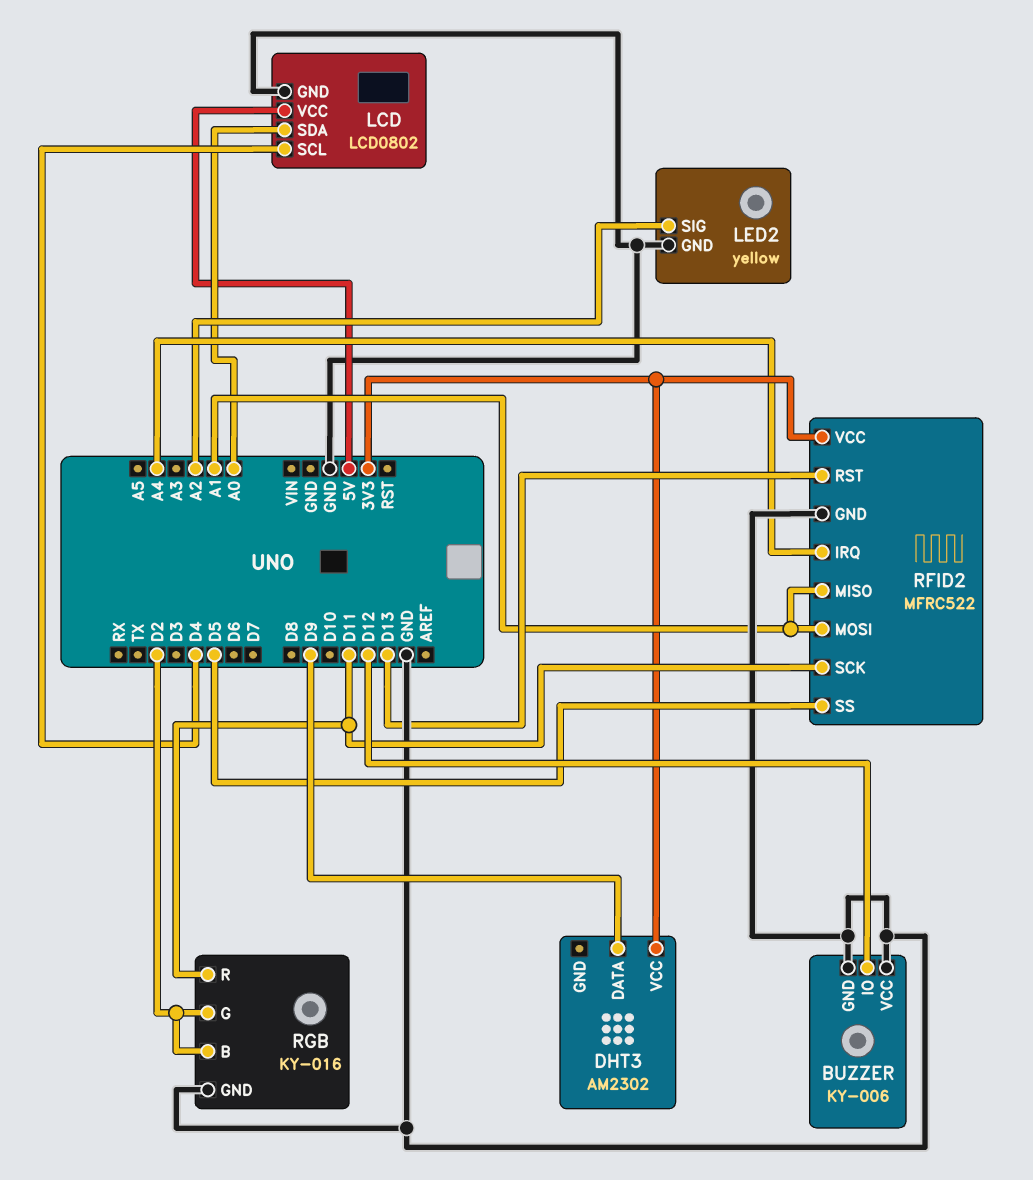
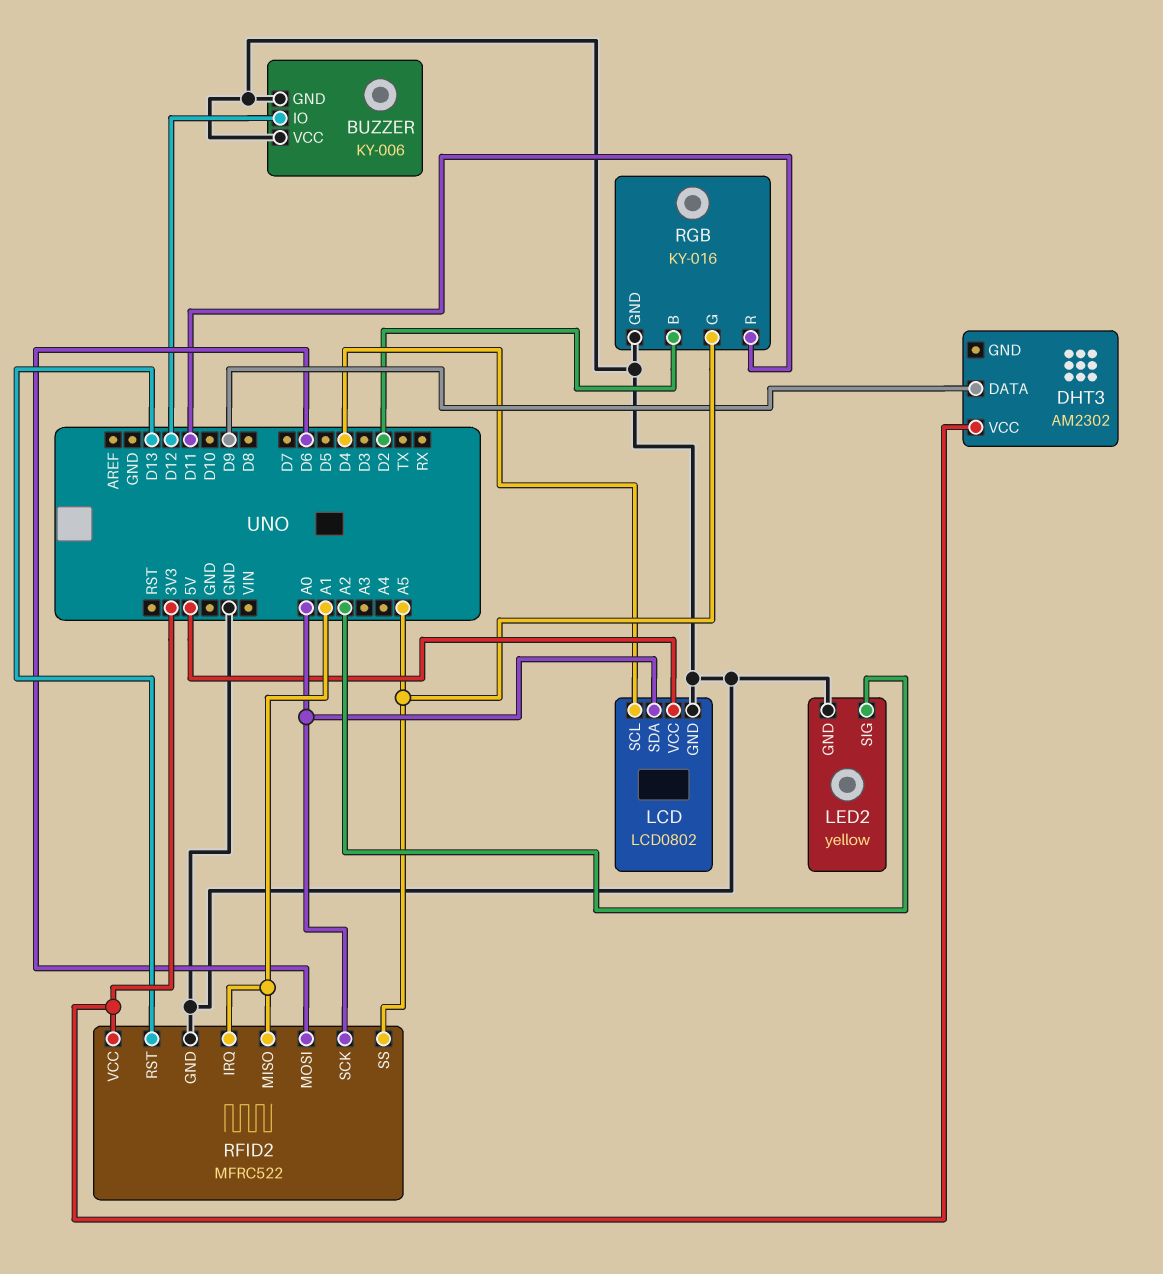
RFID2 pin IRQ: A4 -> A1
RFID2 pin MOSI: A1 -> D6
RFID2 pin SCK: D11 -> A0
RFID2 pin SS: D5 -> A5
RGB pin G: D2 -> A5

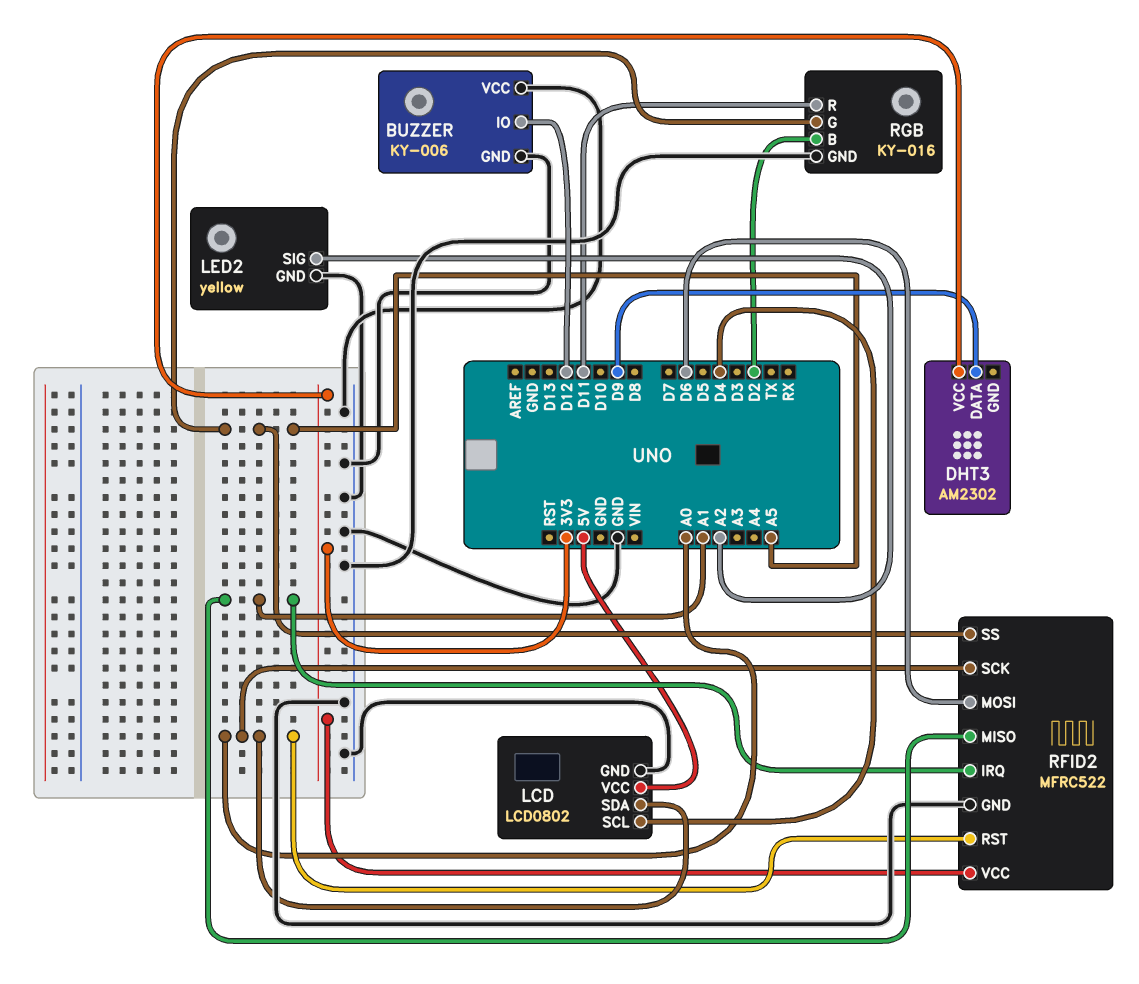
RFID2 pin RST: D13 -> A0

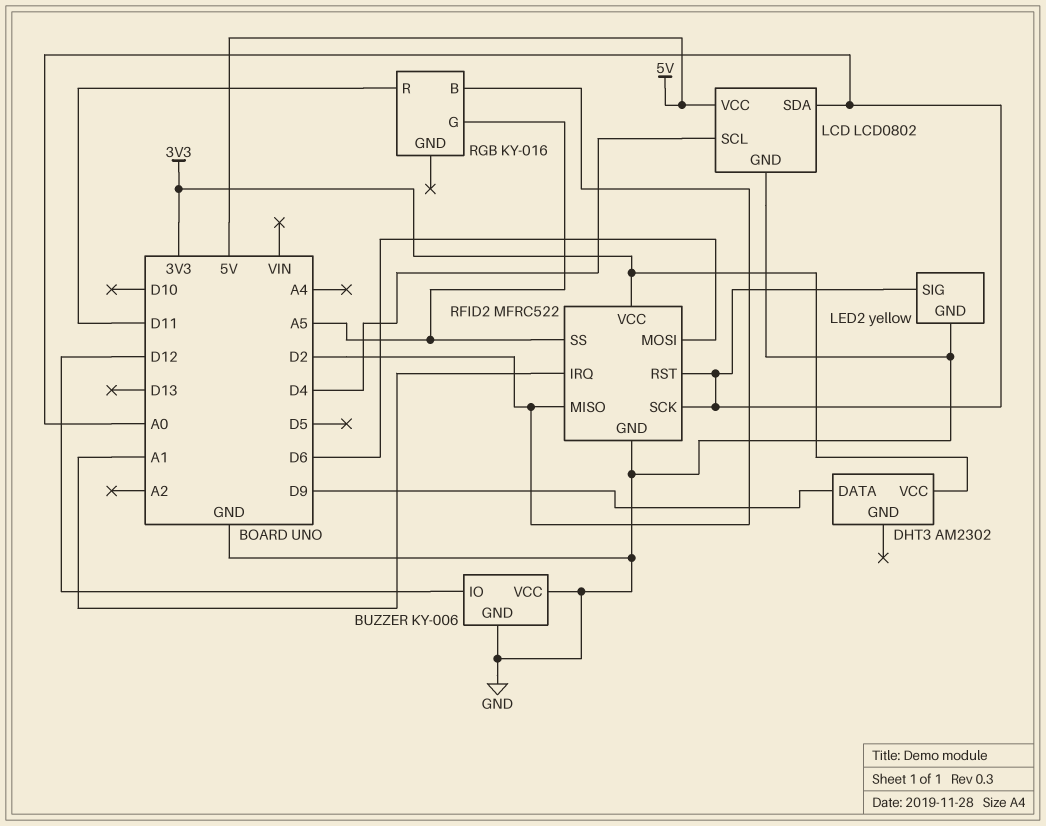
LED2 pin SIG: A2 -> A0
RFID2 pin MISO: A1 -> D2
RGB pin GND: GND -> none

